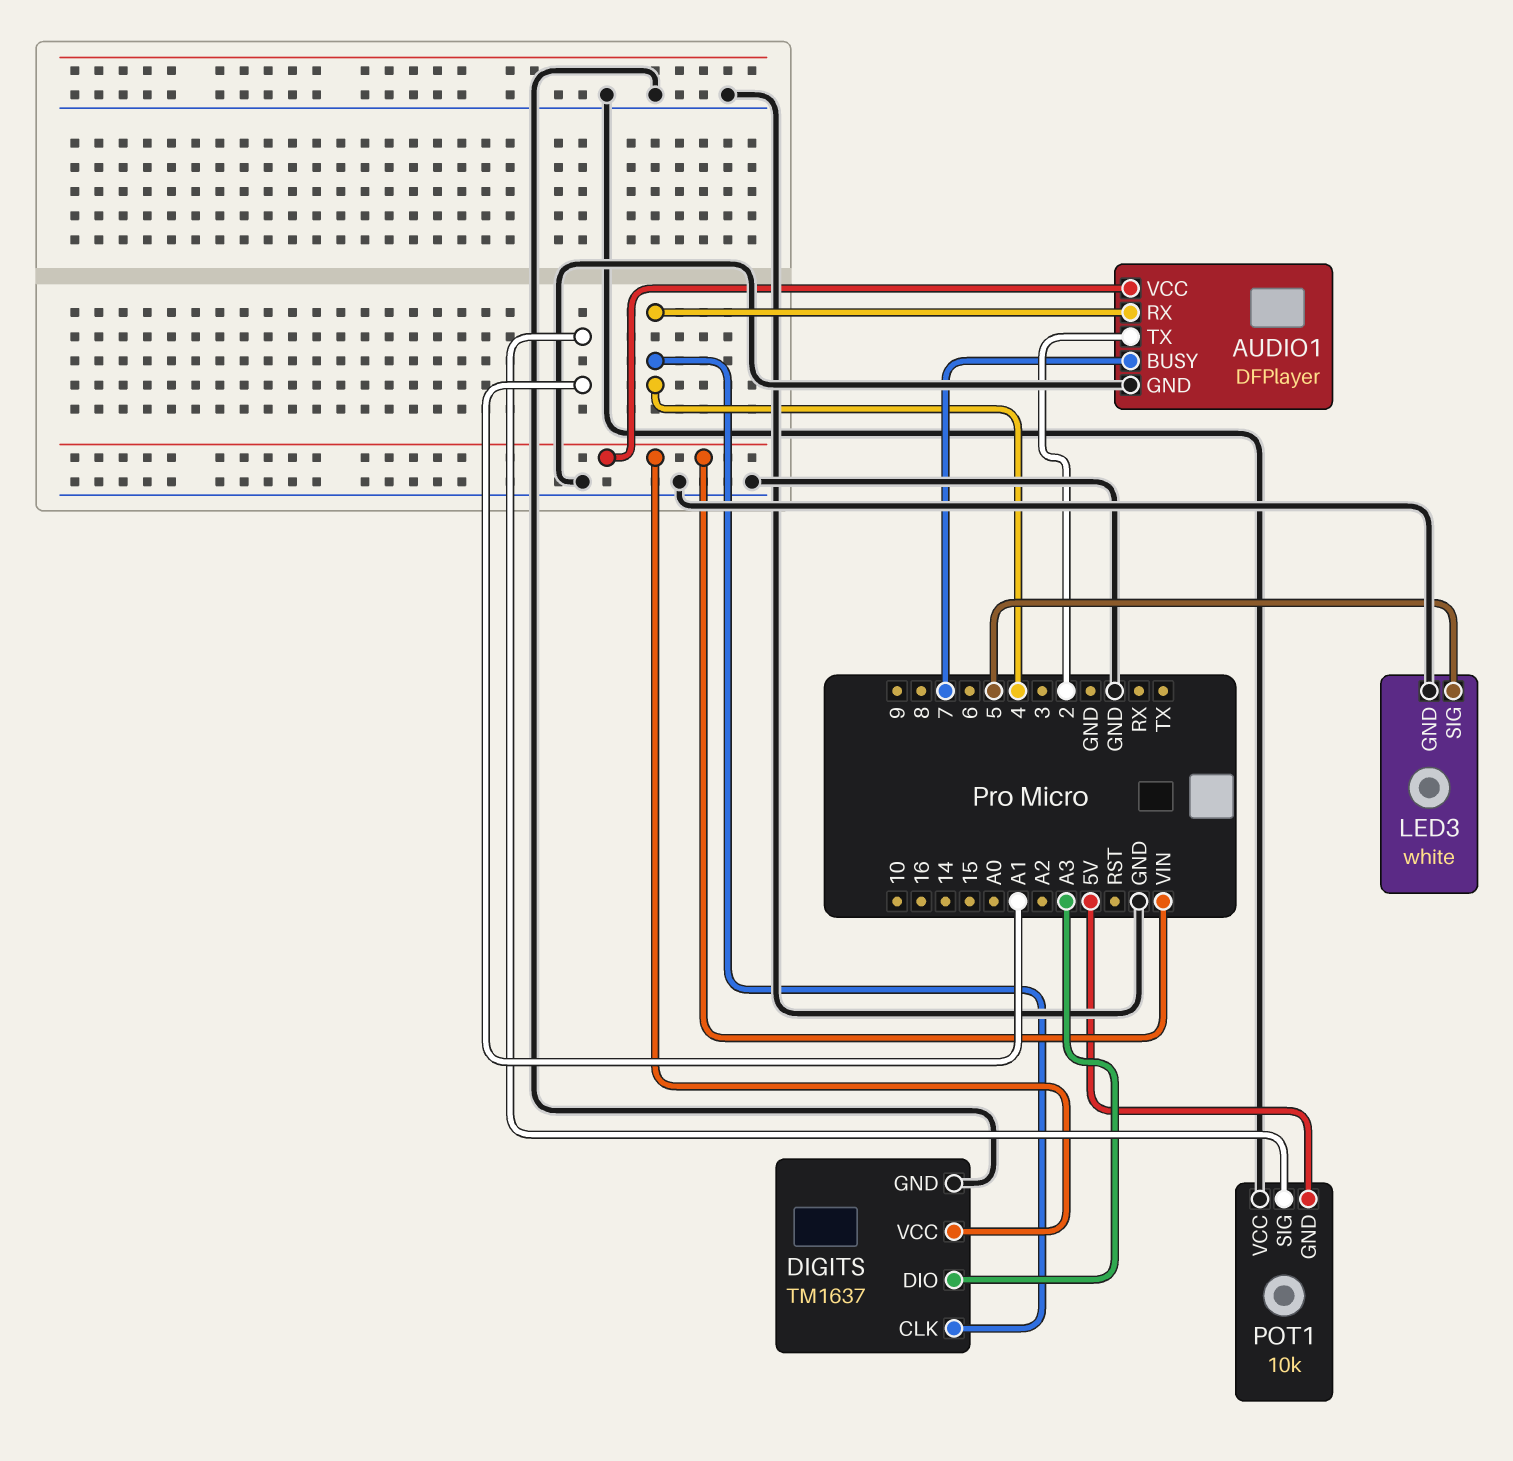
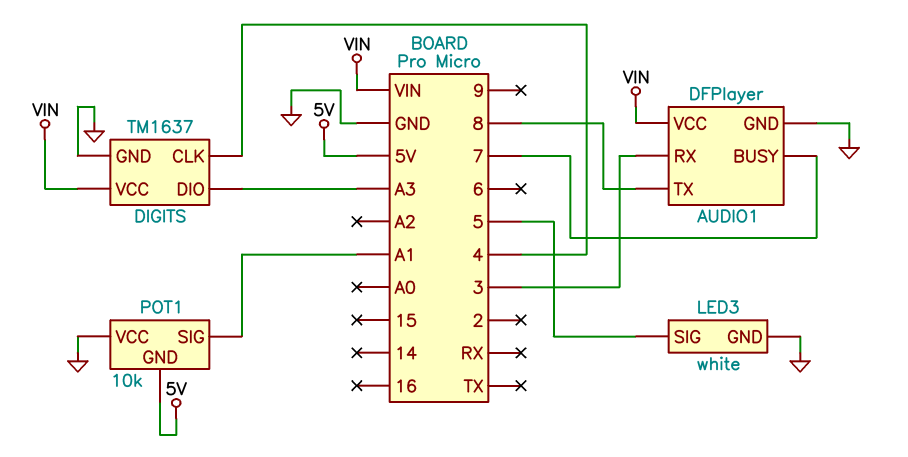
AUDIO1 pin RX: 4 -> 3
AUDIO1 pin TX: 2 -> 8

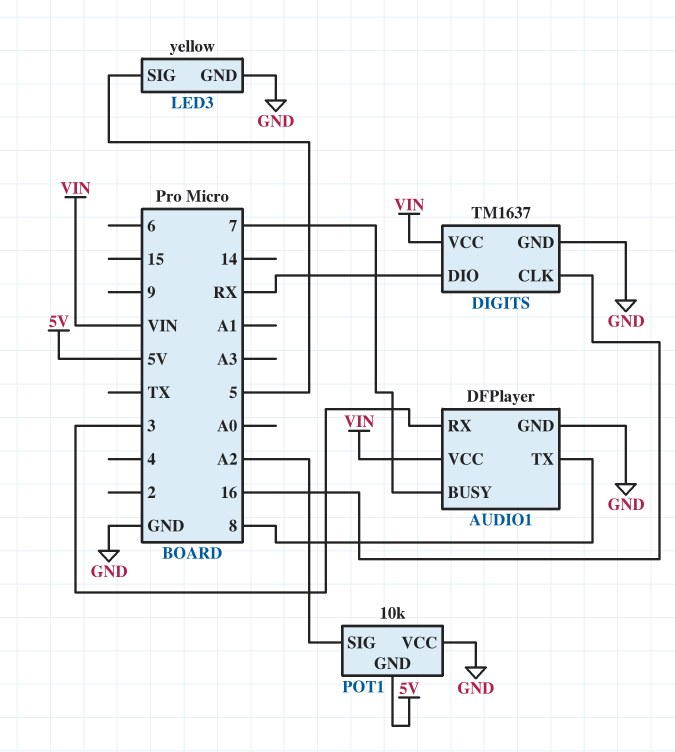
DIGITS pin CLK: 4 -> 16
DIGITS pin DIO: A3 -> RX
LED3: white -> yellow
POT1 pin SIG: A1 -> A2

